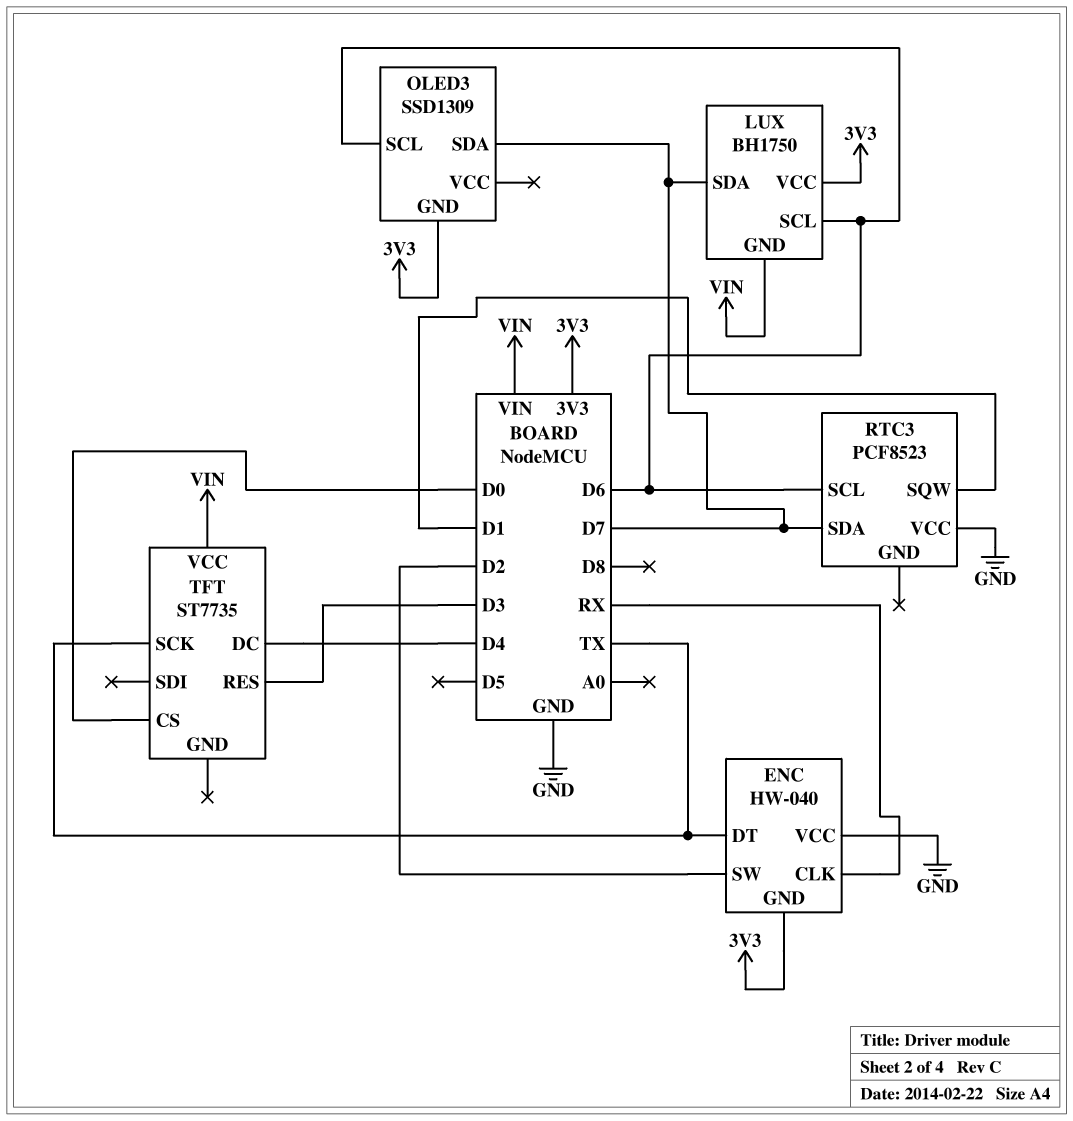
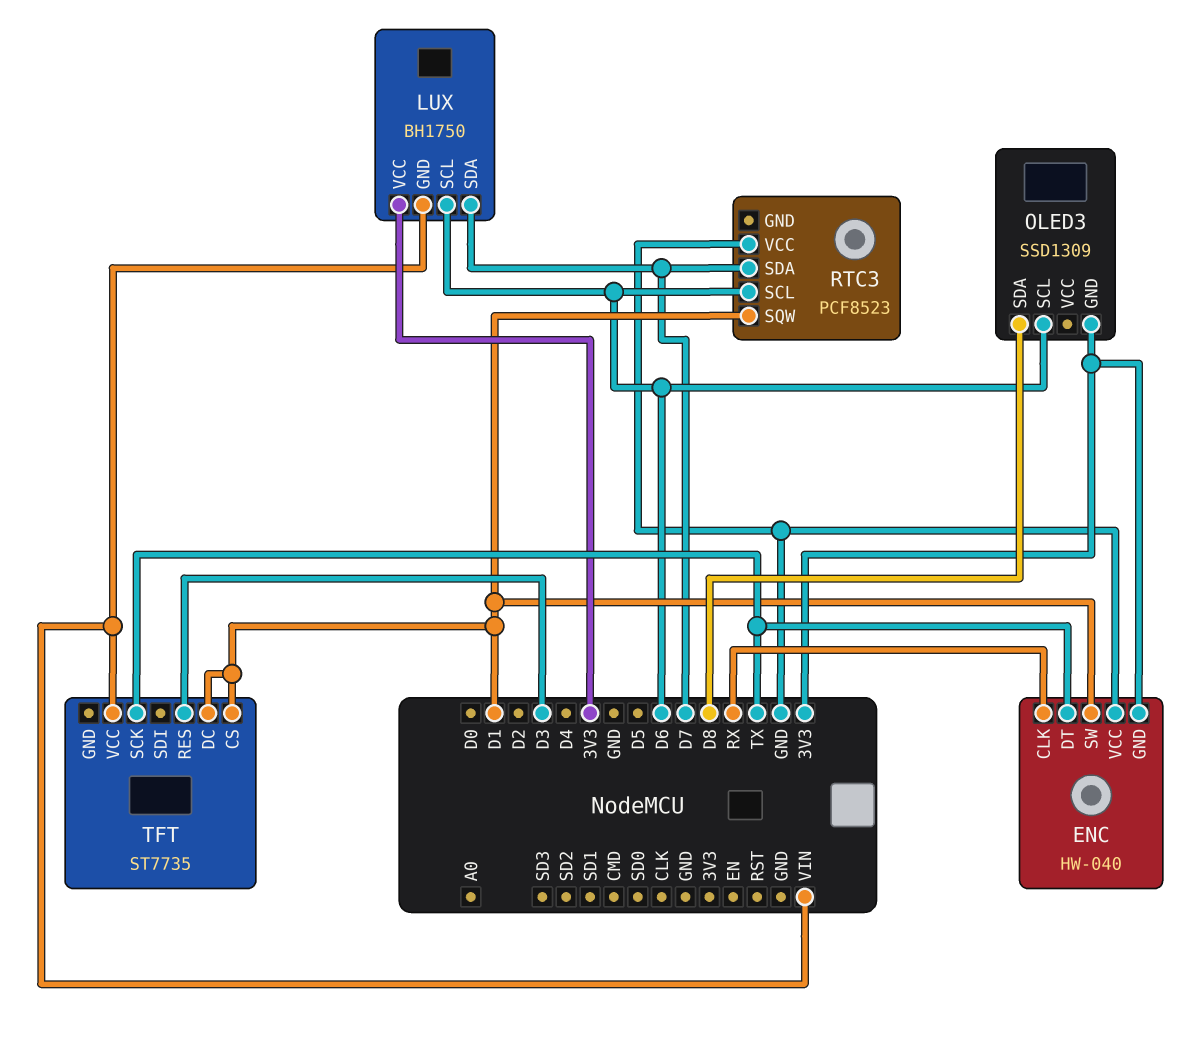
ENC pin SW: D2 -> D1
OLED3 pin SDA: D7 -> D8
TFT pin CS: D0 -> D1
TFT pin DC: D4 -> D1

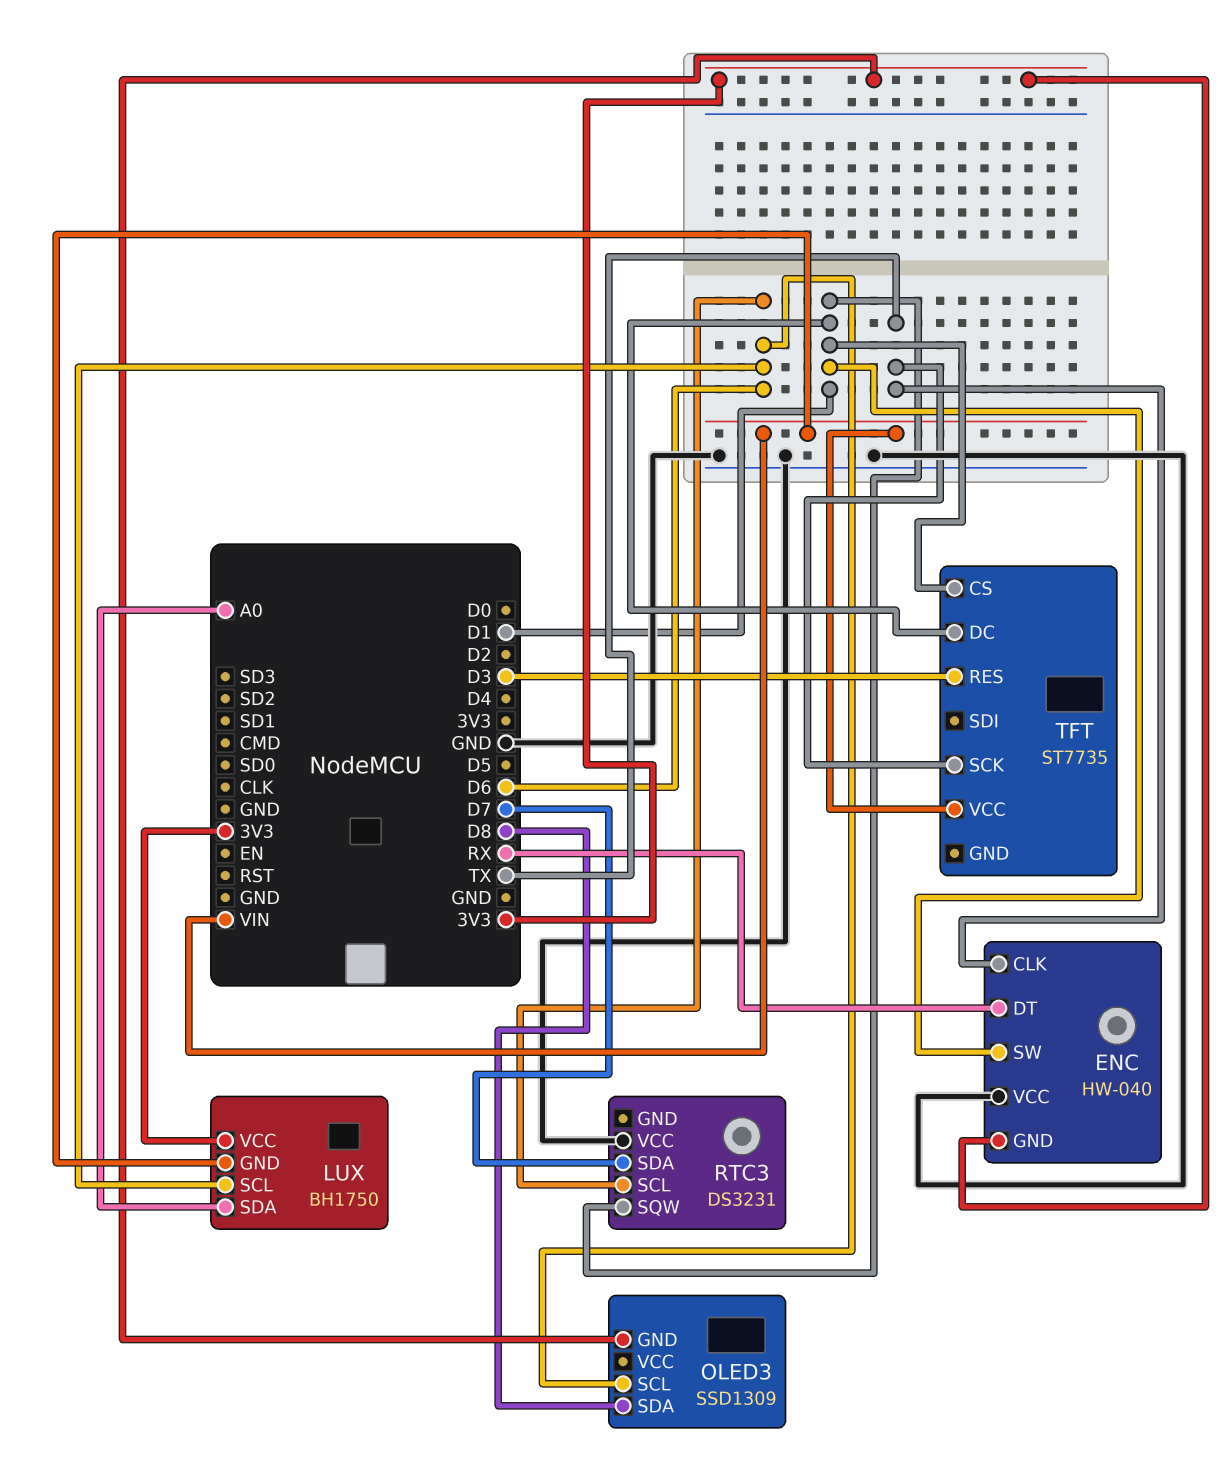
ENC pin CLK: RX -> TX
ENC pin DT: TX -> RX
LUX pin SDA: D7 -> A0
RTC3: PCF8523 -> DS3231

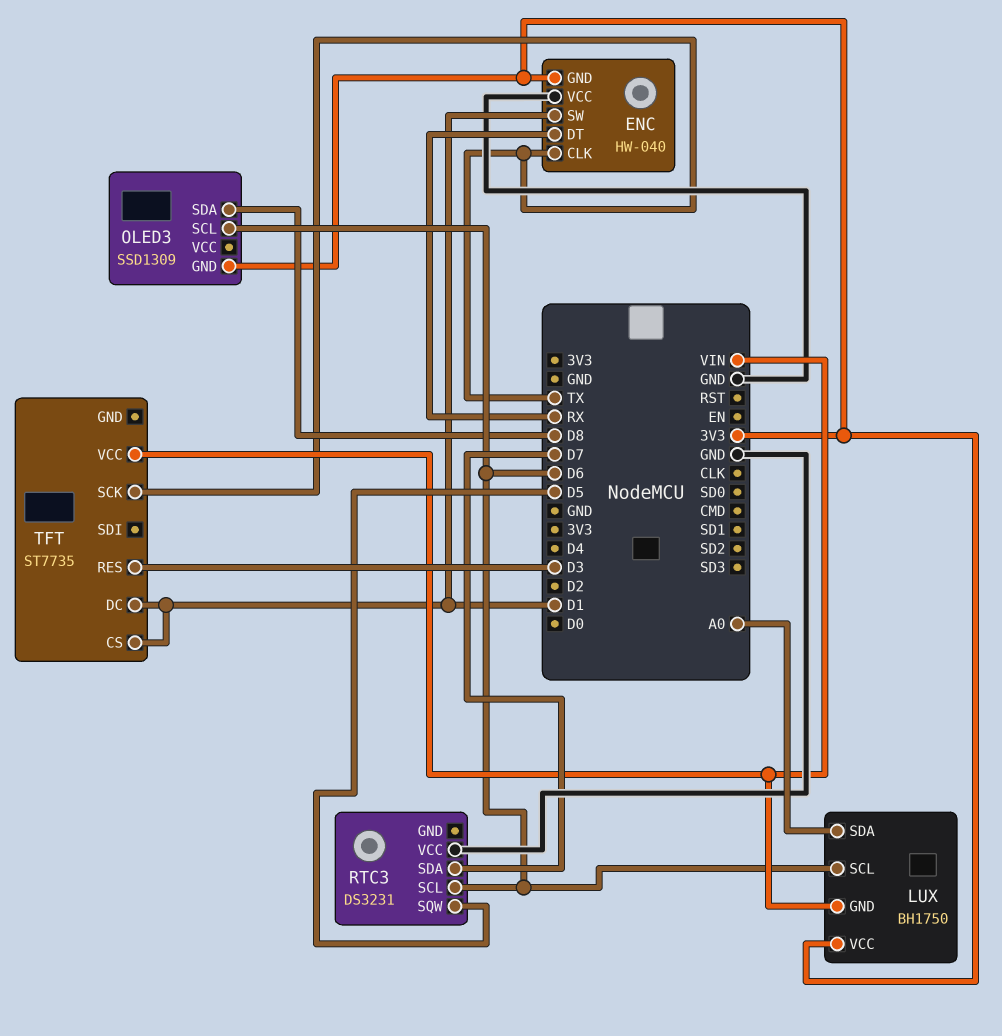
RTC3 pin SQW: D1 -> D5

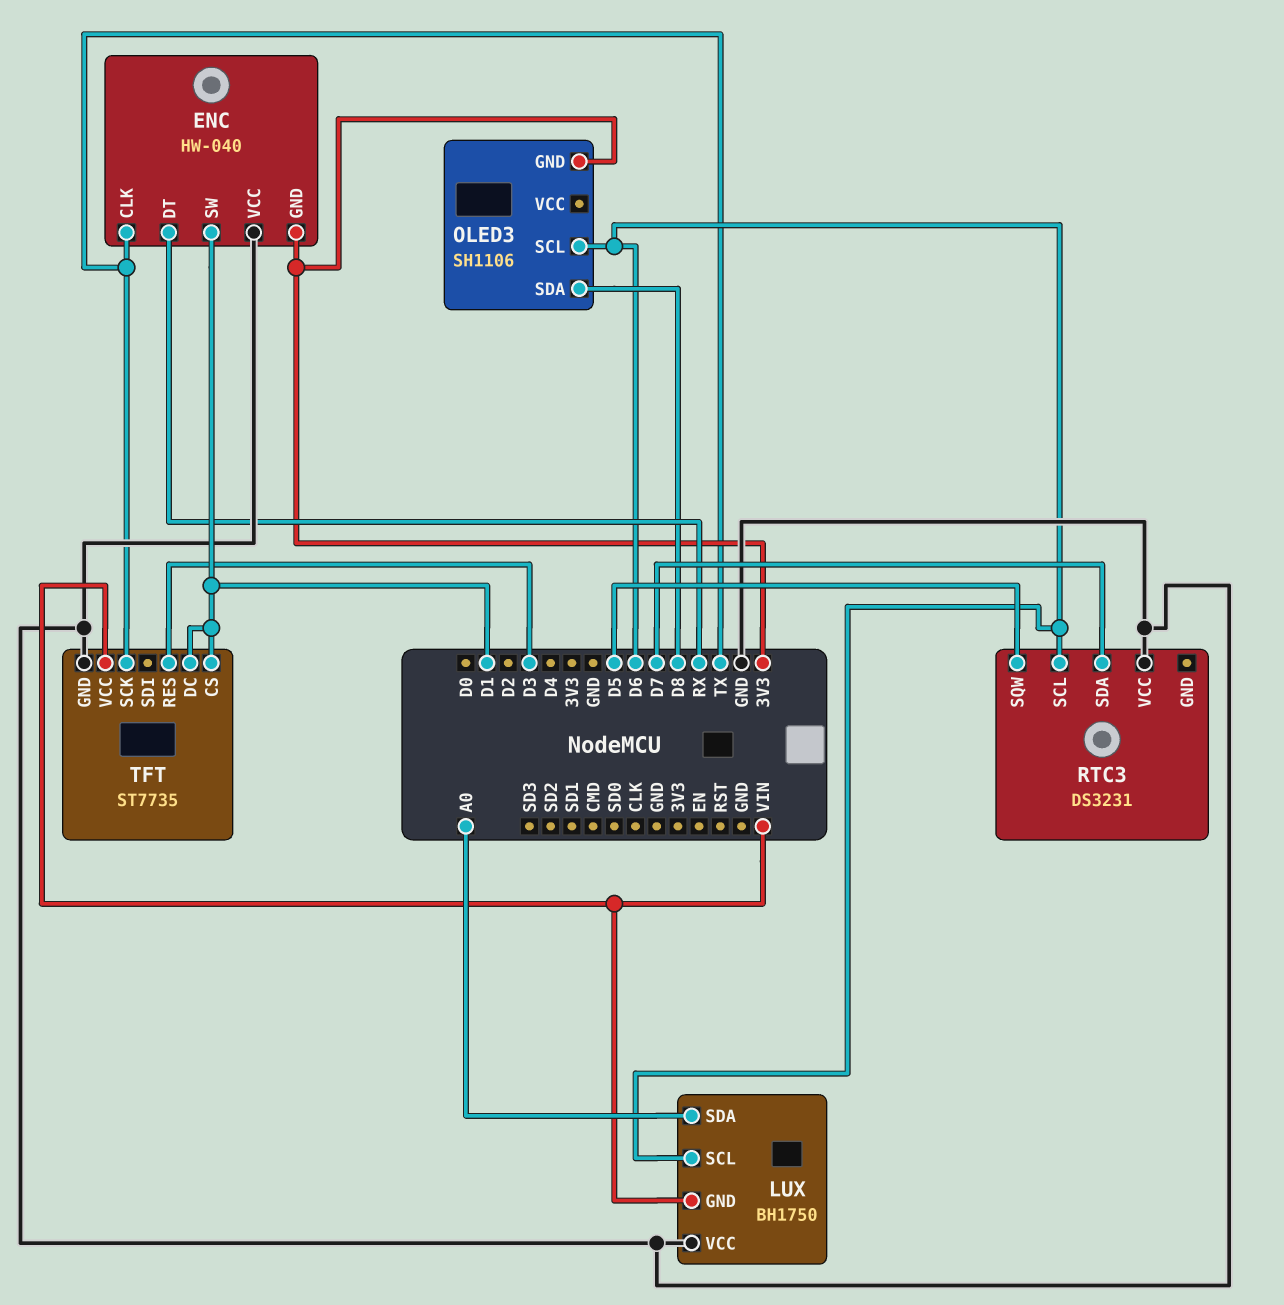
LUX pin VCC: 3V3 -> GND
OLED3: SSD1309 -> SH1106
TFT pin GND: none -> GND

